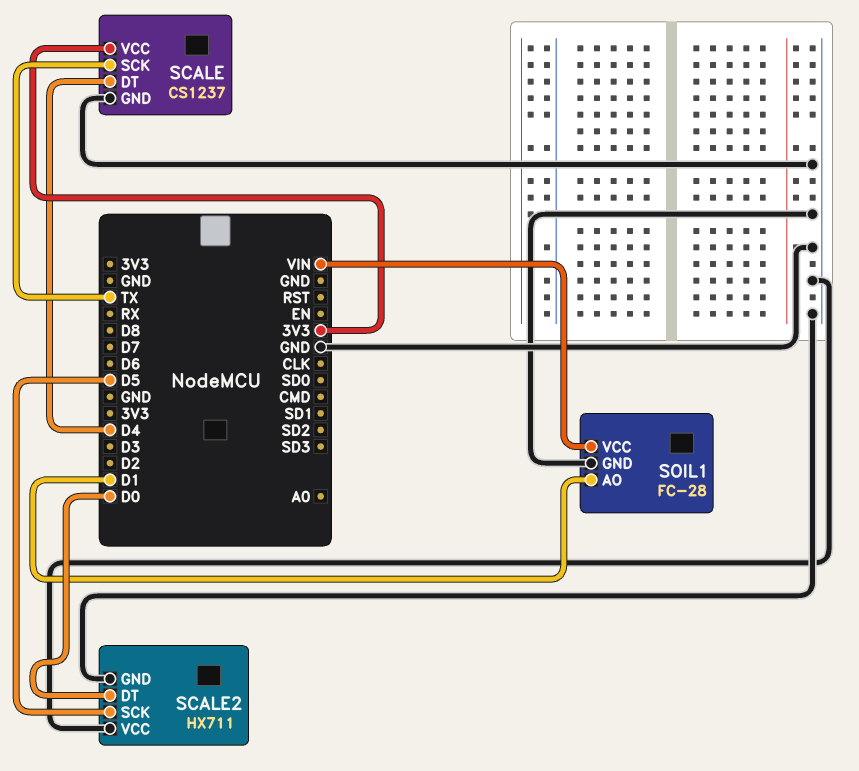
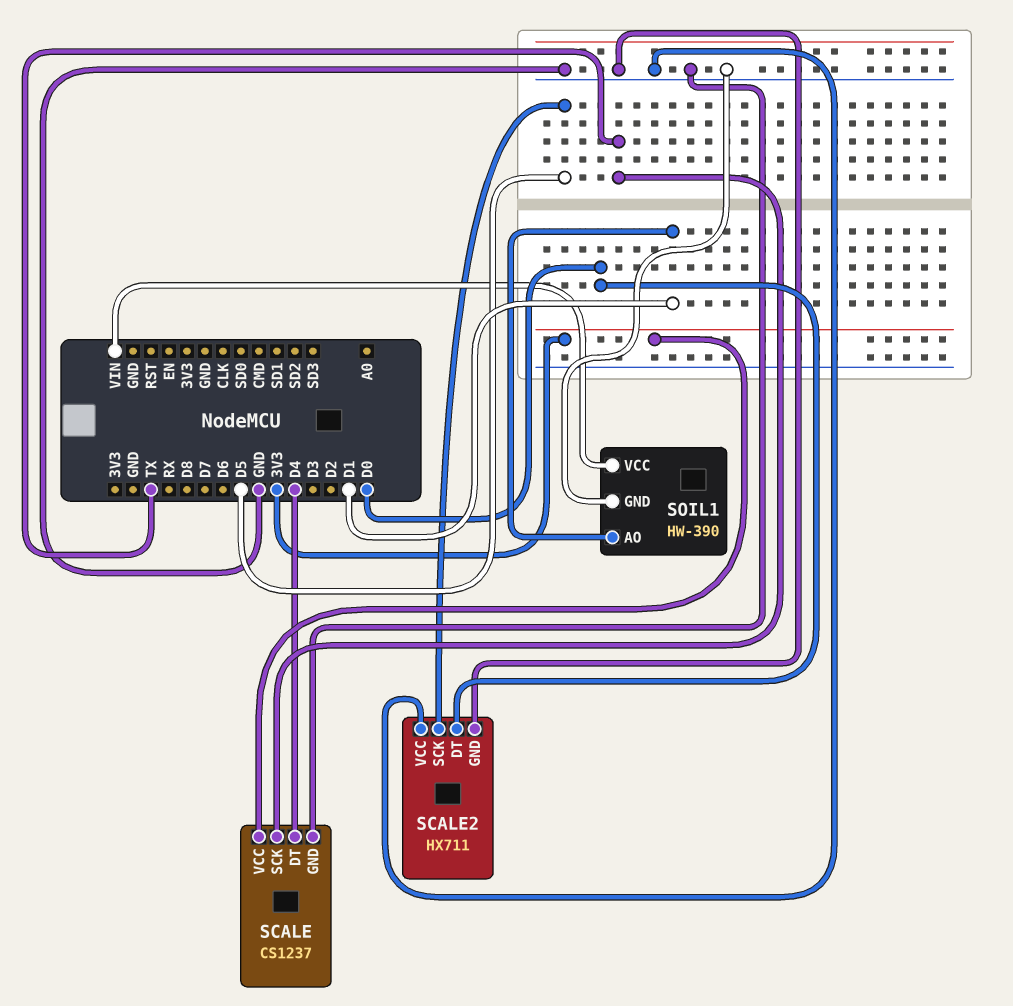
SOIL1: FC-28 -> HW-390

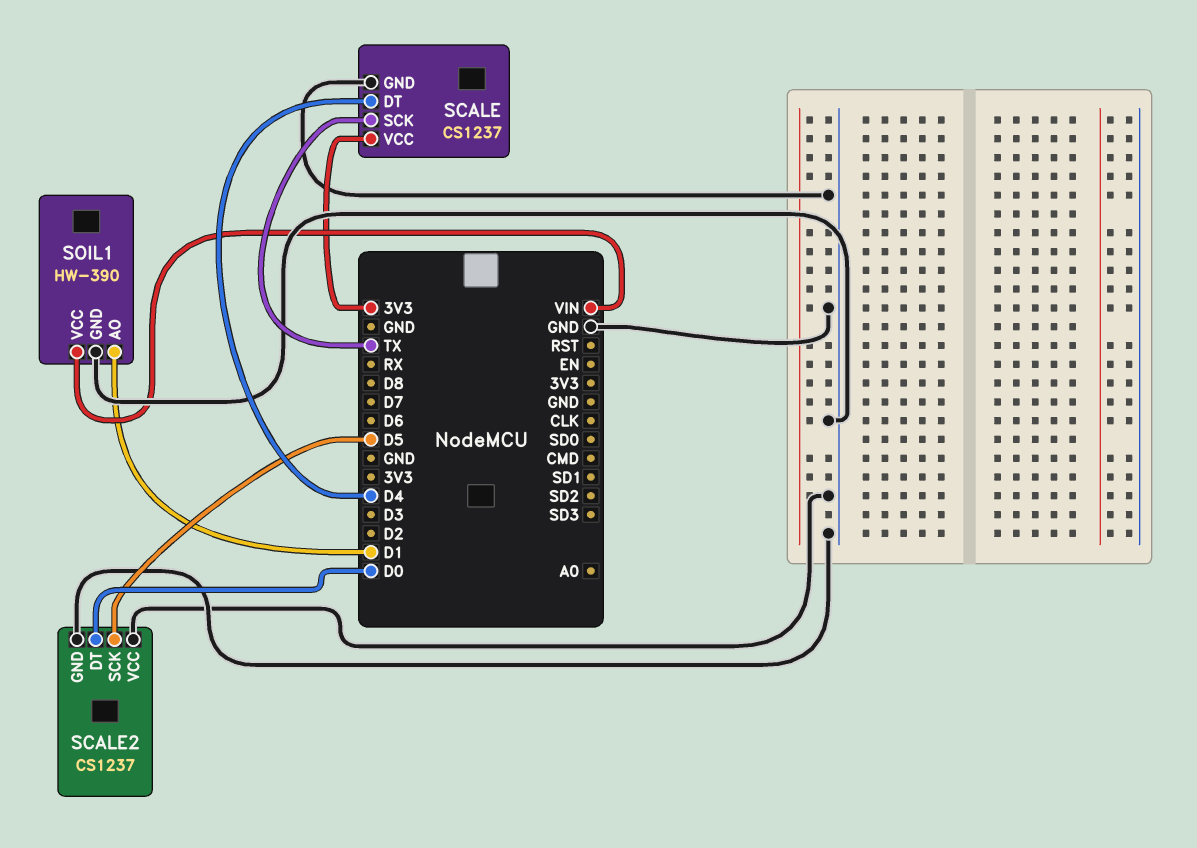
SCALE2: HX711 -> CS1237

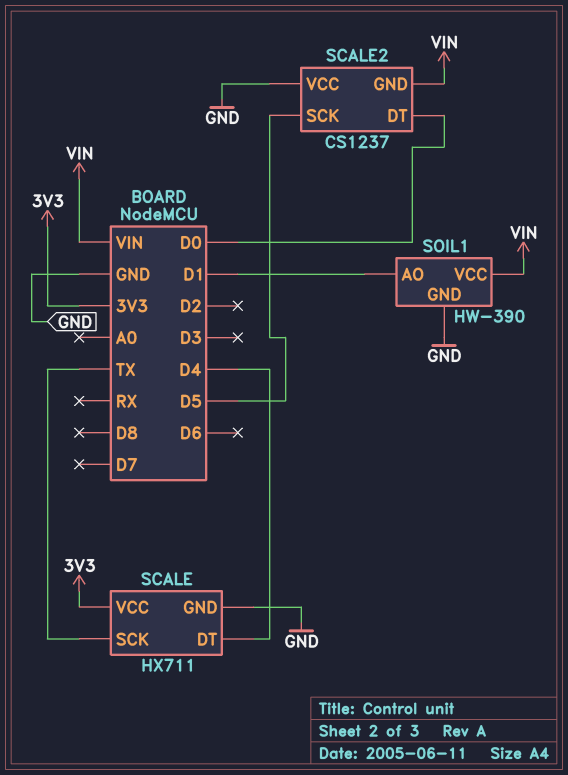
SCALE: CS1237 -> HX711
SCALE2 pin GND: GND -> VIN

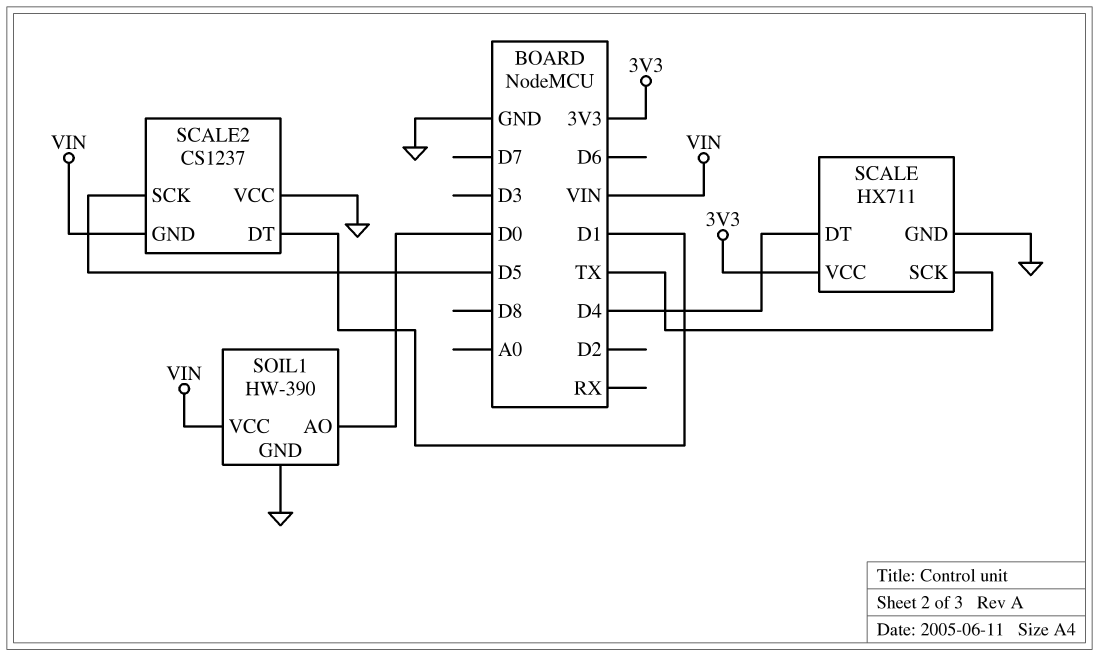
SCALE2 pin DT: D0 -> D1
SOIL1 pin AO: D1 -> D0

